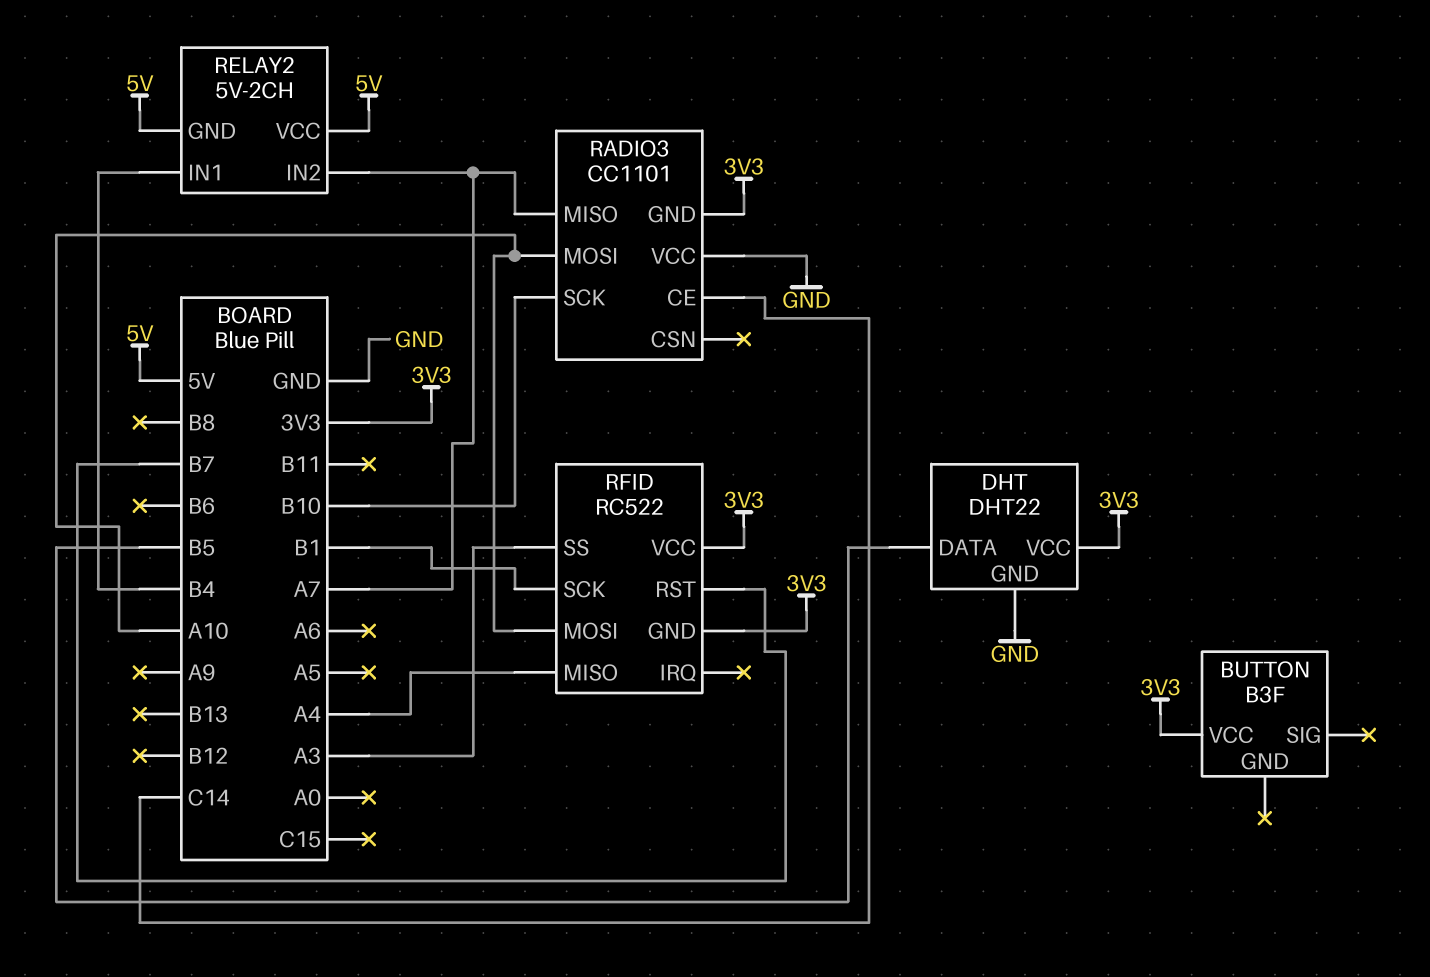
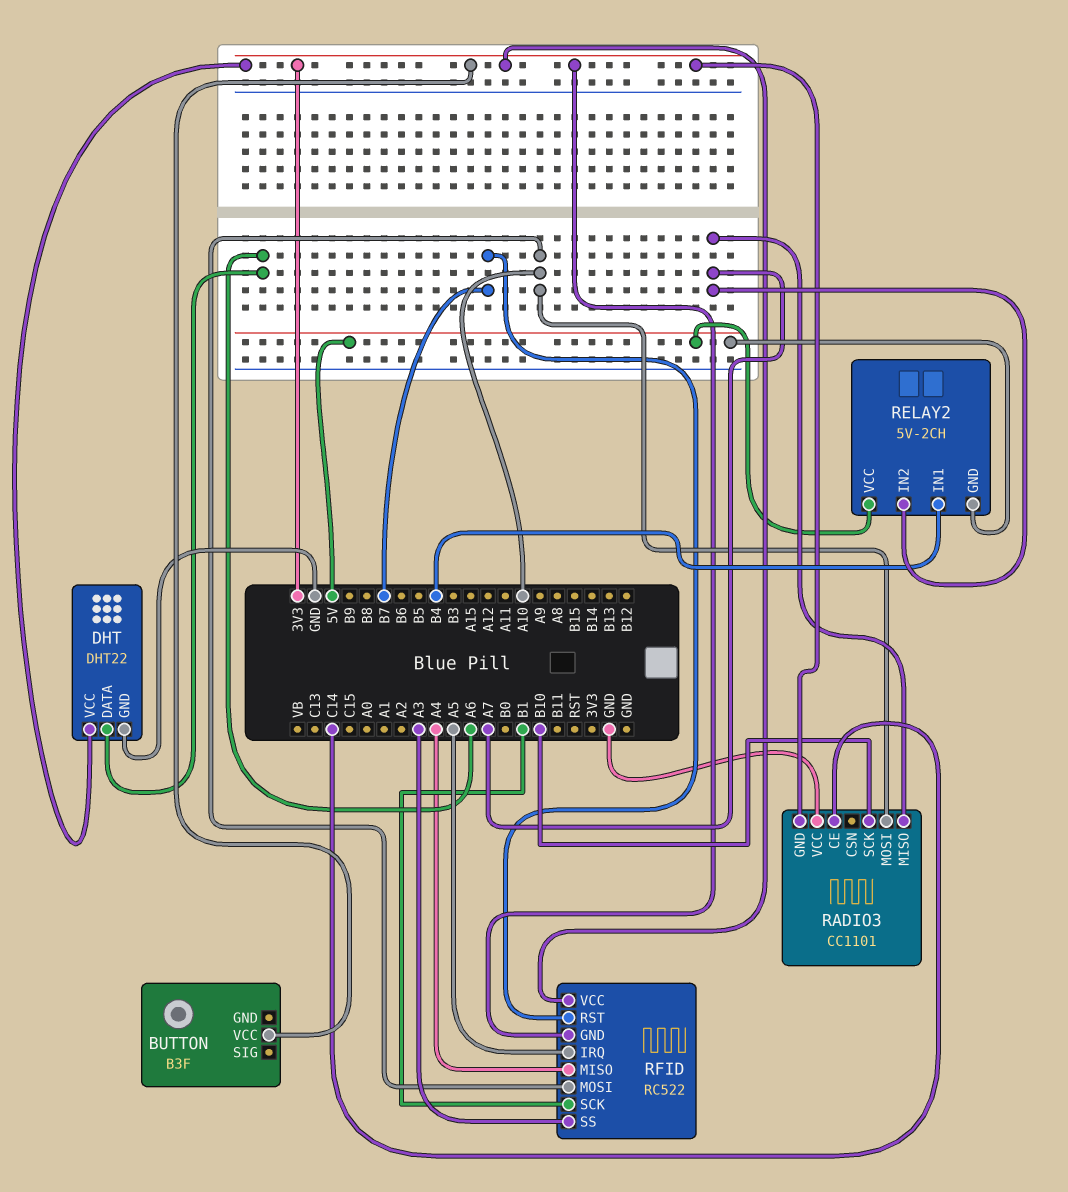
DHT pin DATA: B5 -> A6
RFID pin IRQ: none -> A5

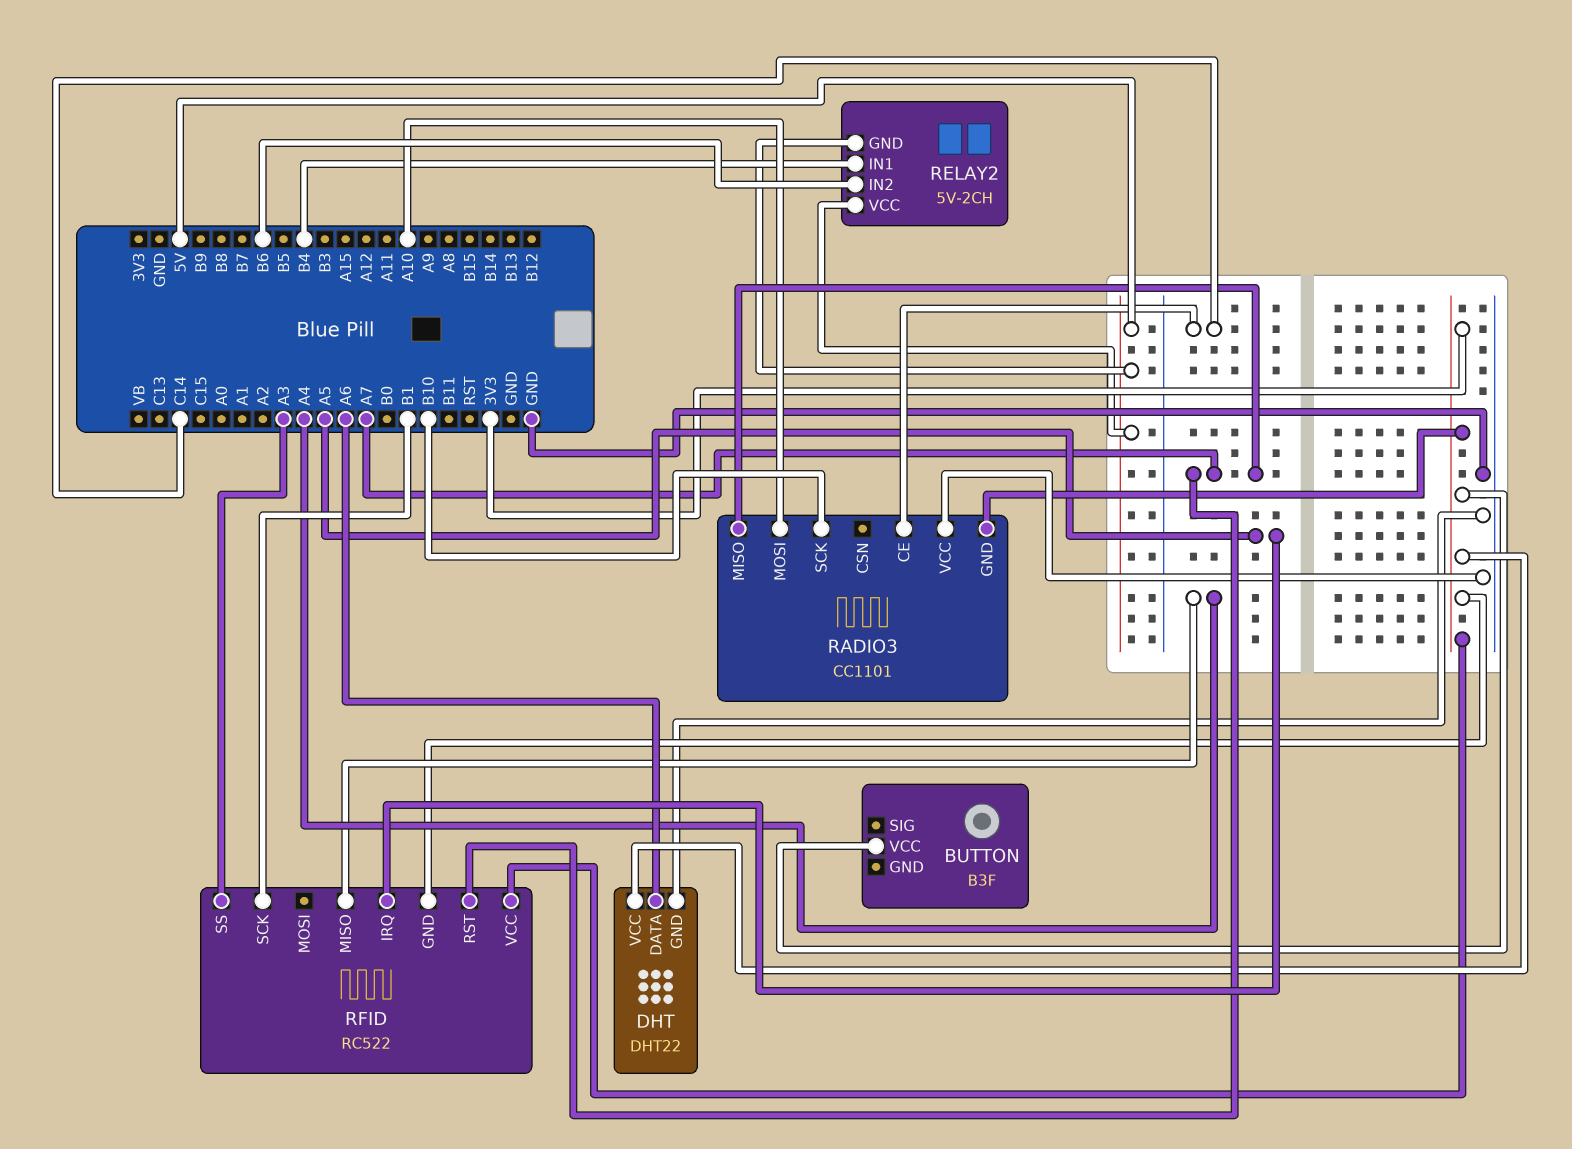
RELAY2 pin IN2: A7 -> B6
RFID pin MOSI: A10 -> none
RFID pin RST: B7 -> A7

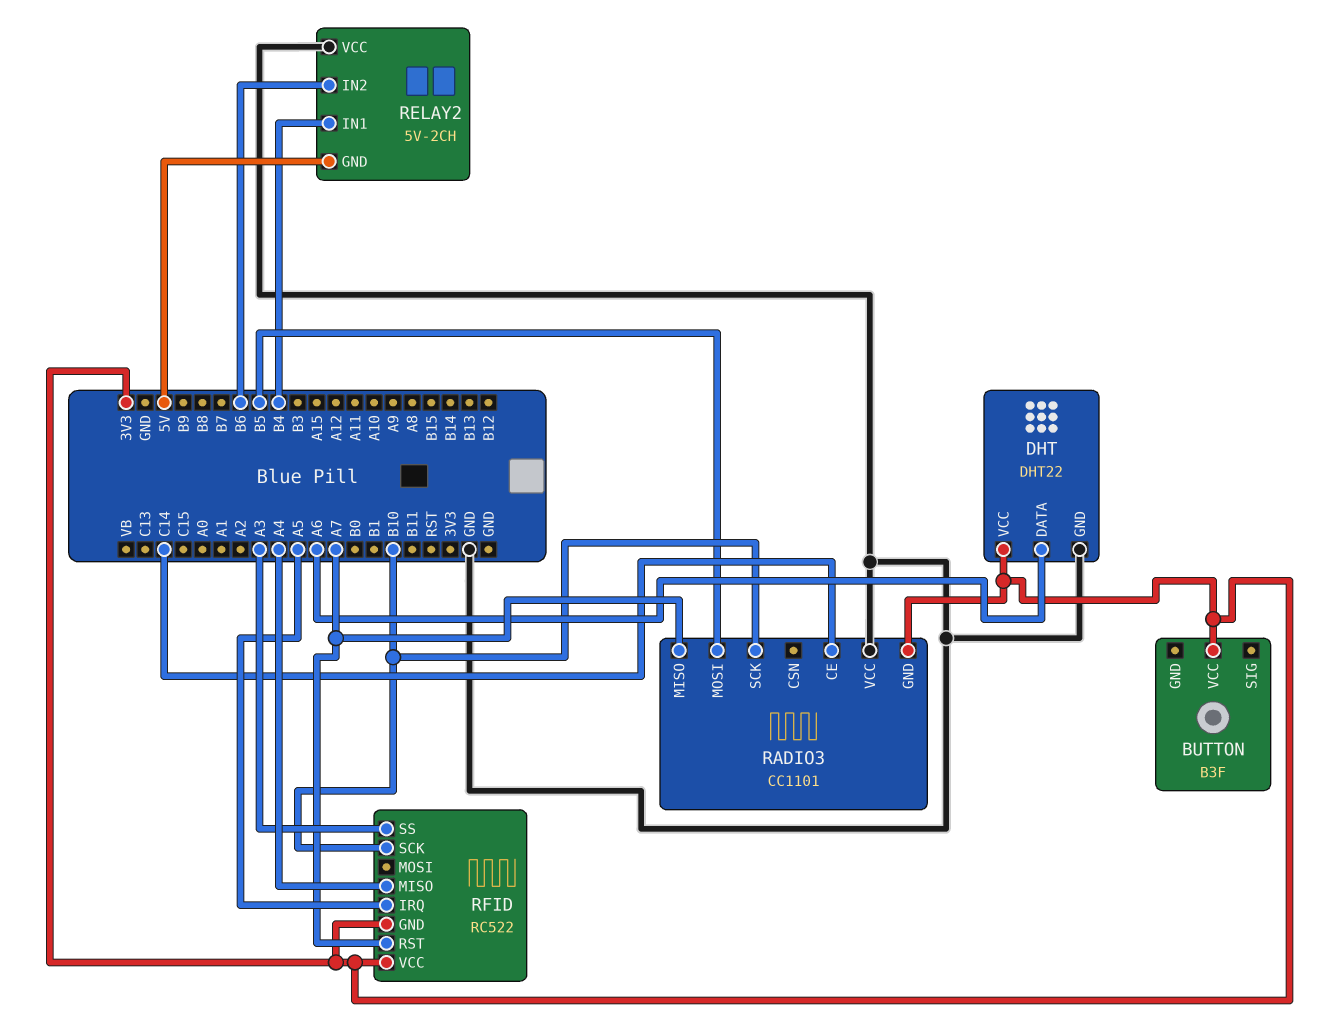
RADIO3 pin MOSI: A10 -> B5
RELAY2 pin VCC: 5V -> GND
RFID pin SCK: B1 -> B10

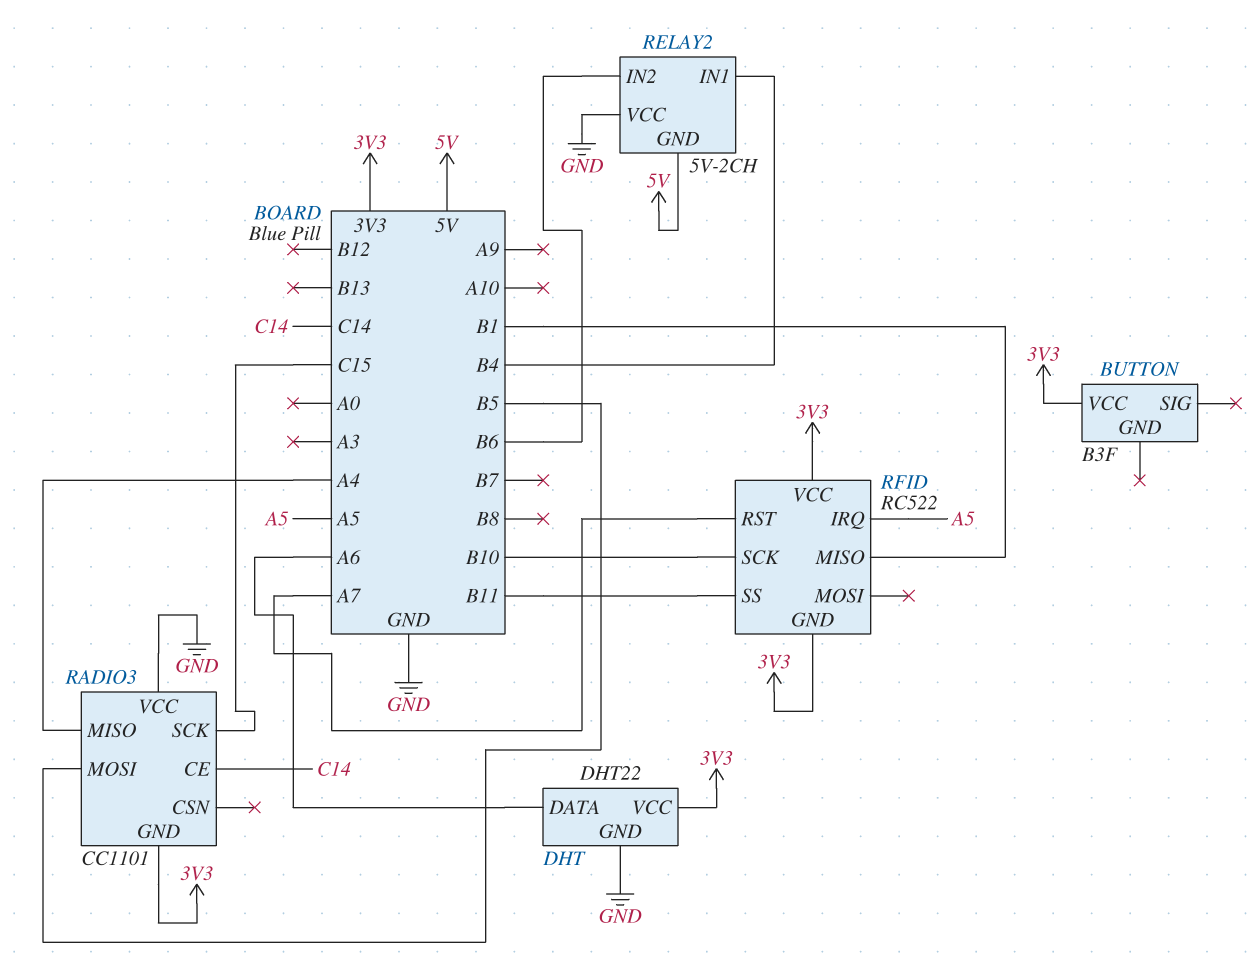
RADIO3 pin MISO: A7 -> A4
RADIO3 pin SCK: B10 -> C15
RFID pin MISO: A4 -> B1
RFID pin SS: A3 -> B11

